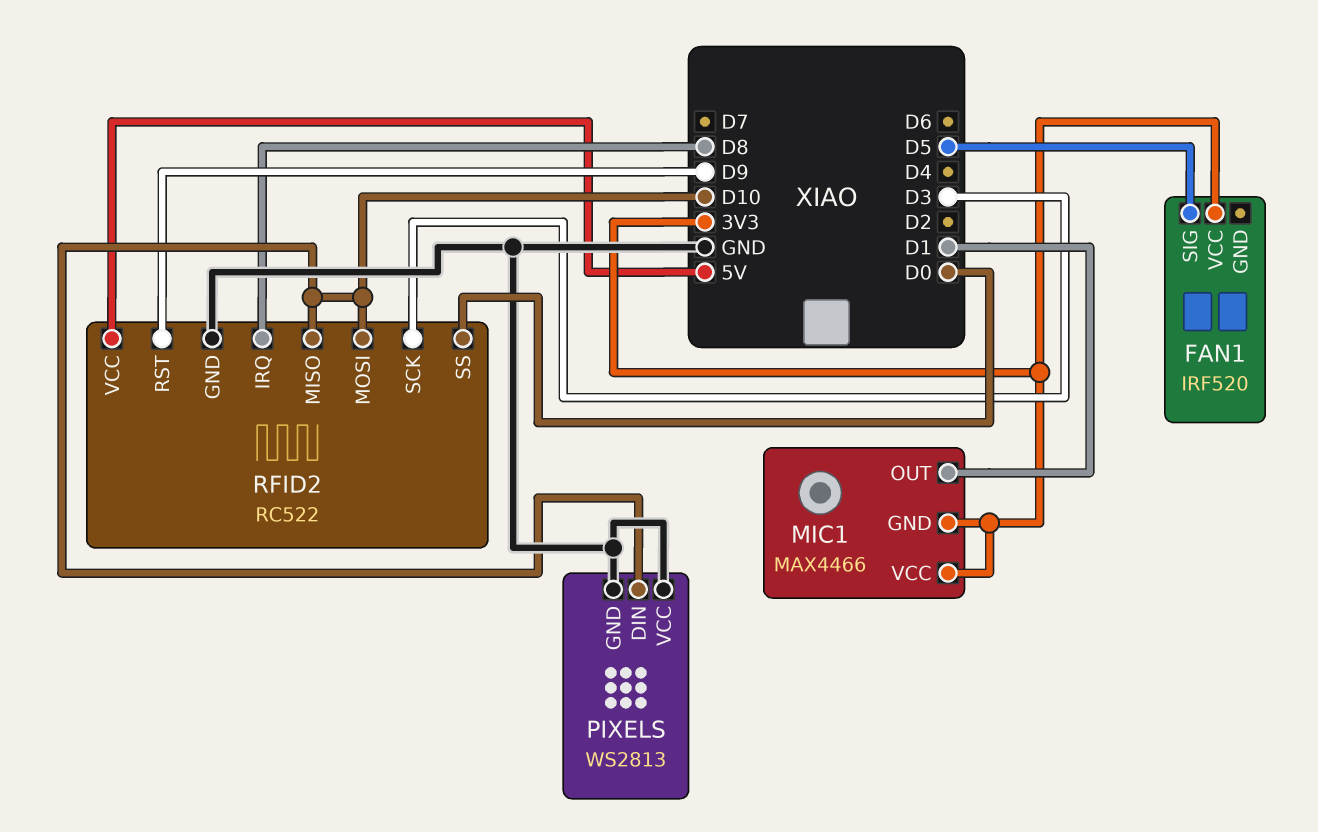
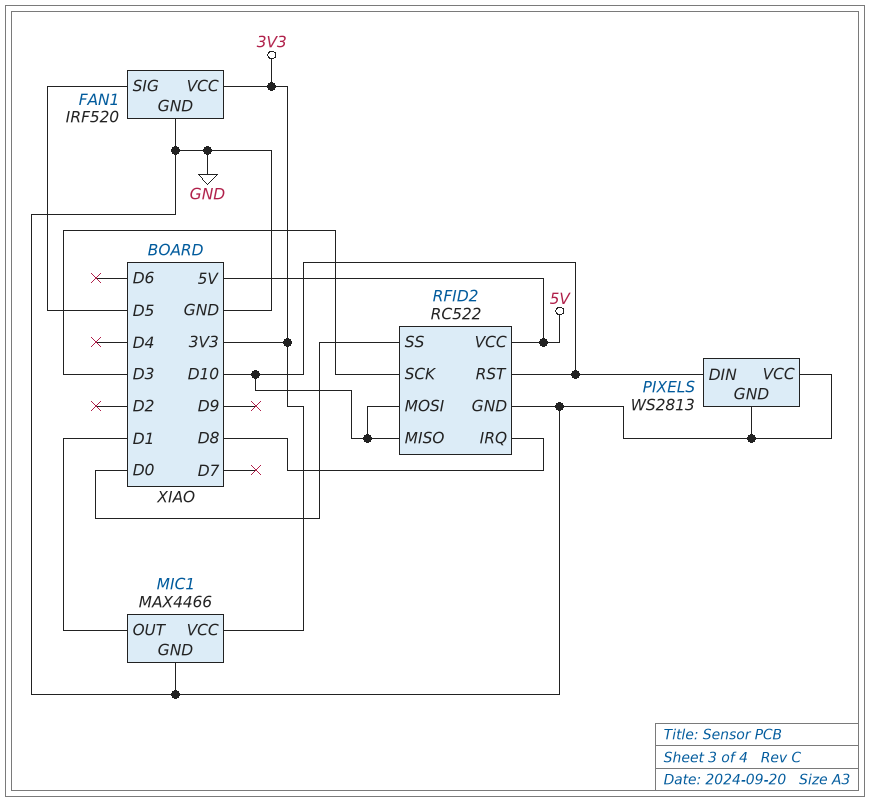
FAN1 pin GND: none -> GND
MIC1 pin GND: 3V3 -> GND
RFID2 pin RST: D9 -> D10

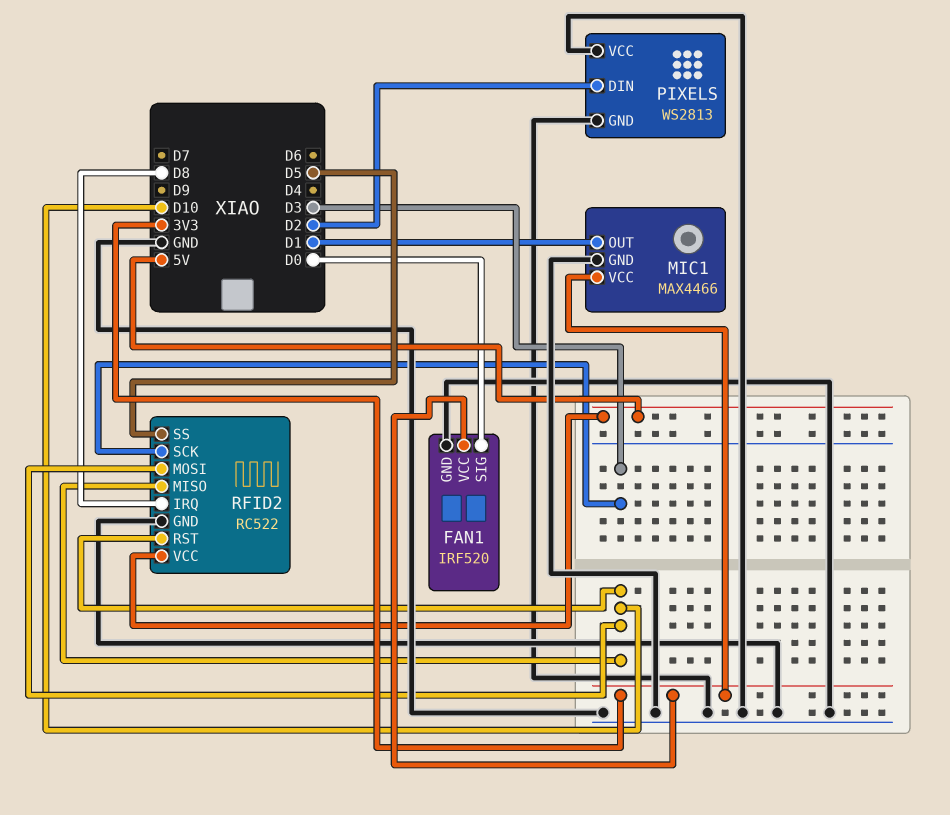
FAN1 pin SIG: D5 -> D0
PIXELS pin DIN: D10 -> D2
RFID2 pin SS: D0 -> D5

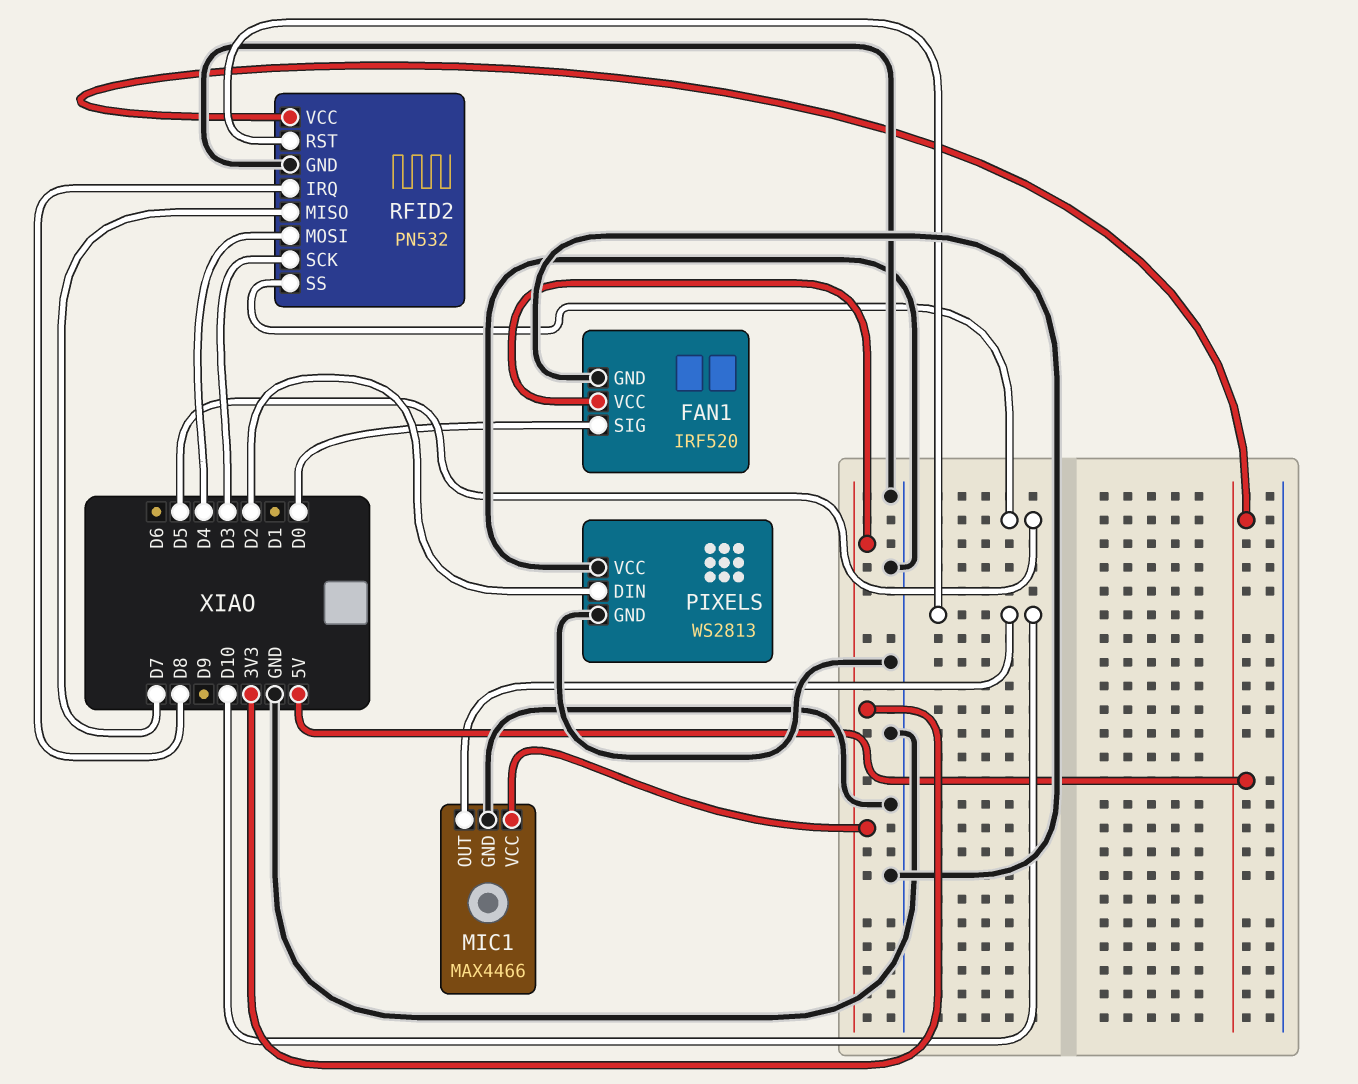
MIC1 pin OUT: D1 -> D10
RFID2: RC522 -> PN532
RFID2 pin MISO: D10 -> D7
RFID2 pin MOSI: D10 -> D4

